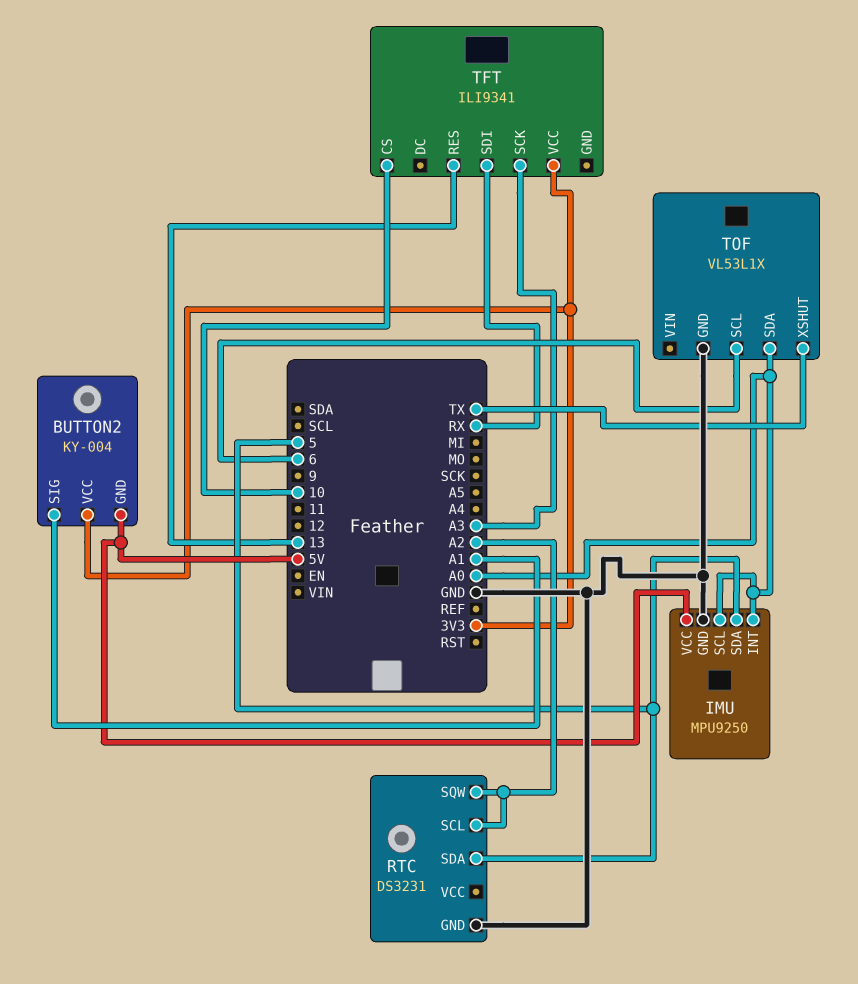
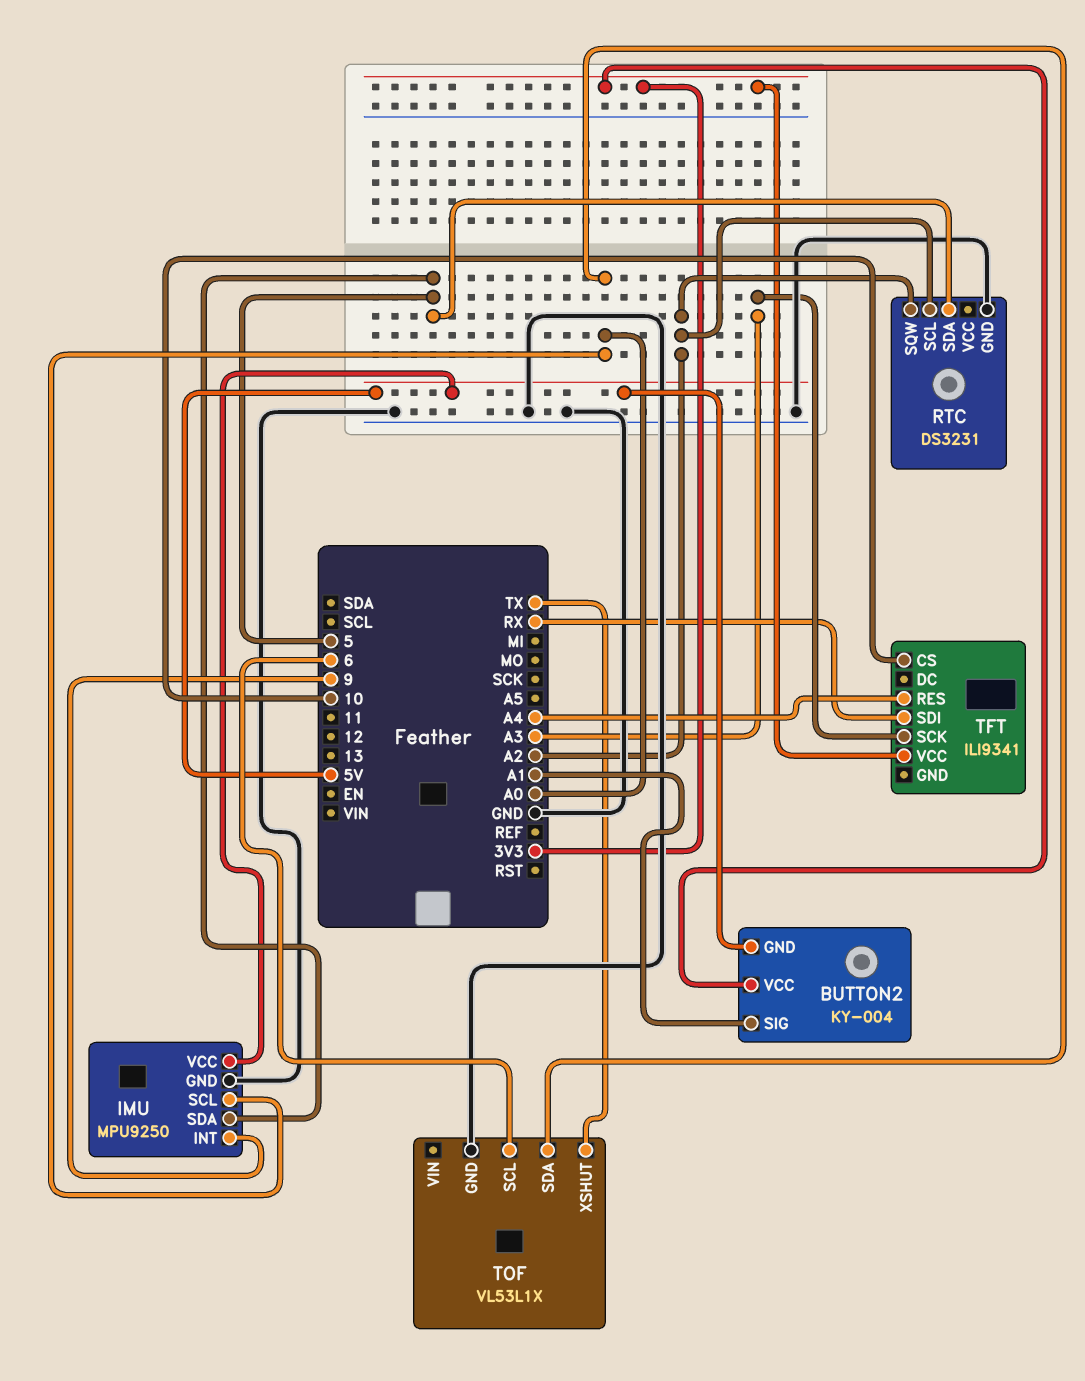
IMU pin INT: A0 -> 9
TFT pin RES: 13 -> A4

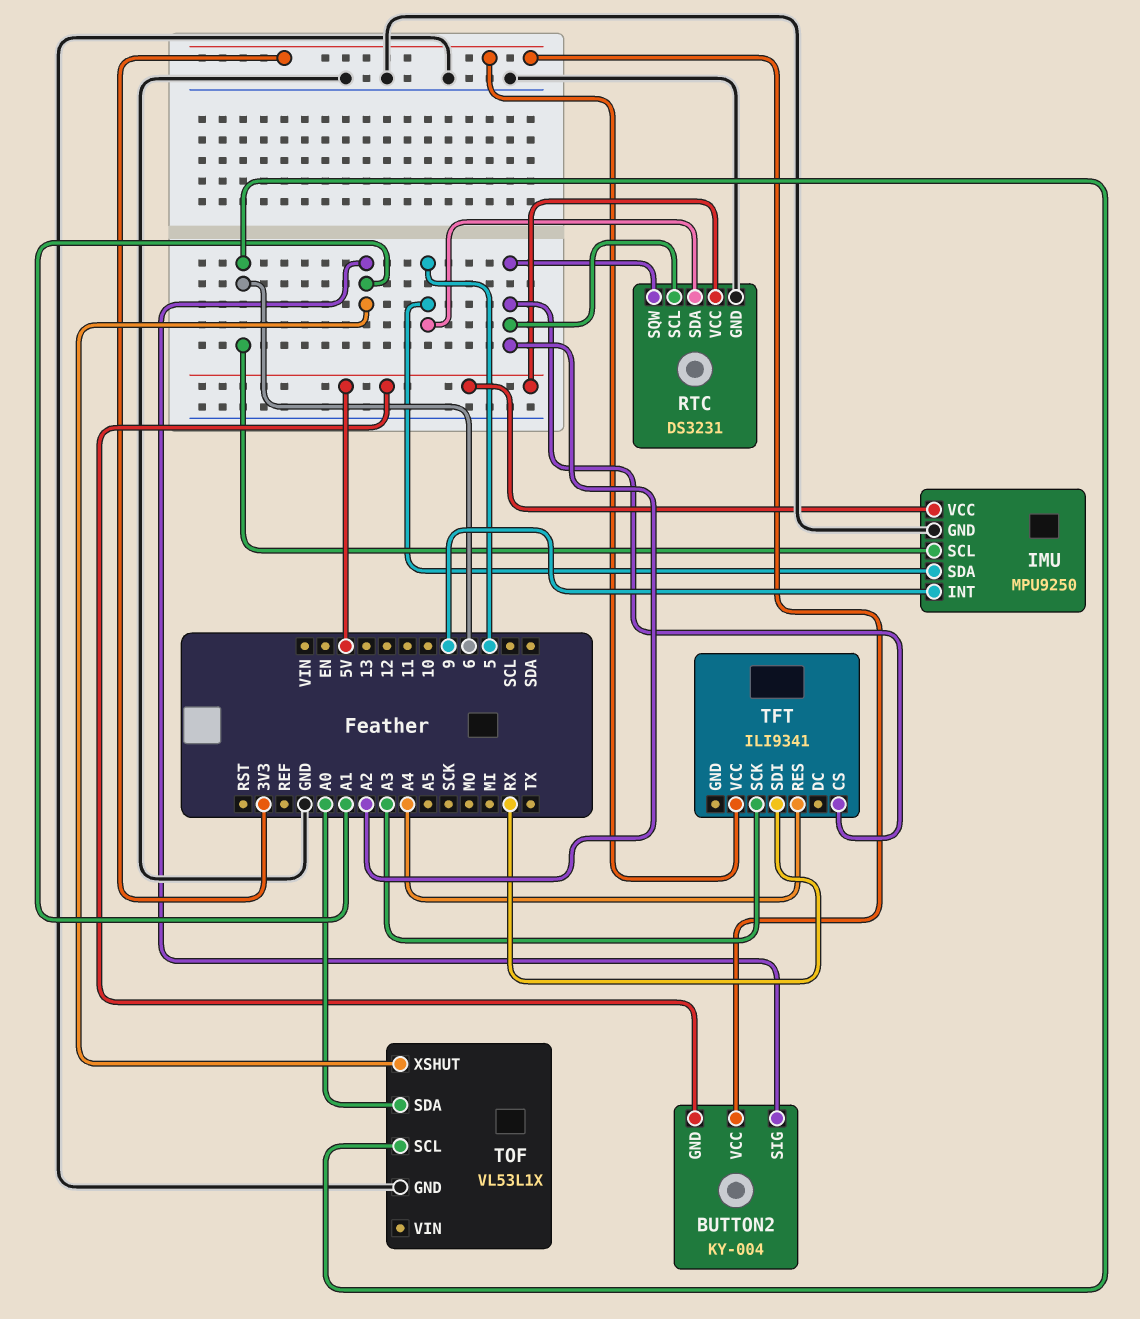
IMU pin SCL: A0 -> 6
RTC pin VCC: none -> 5V
TFT pin CS: 10 -> A2
TOF pin XSHUT: TX -> A1

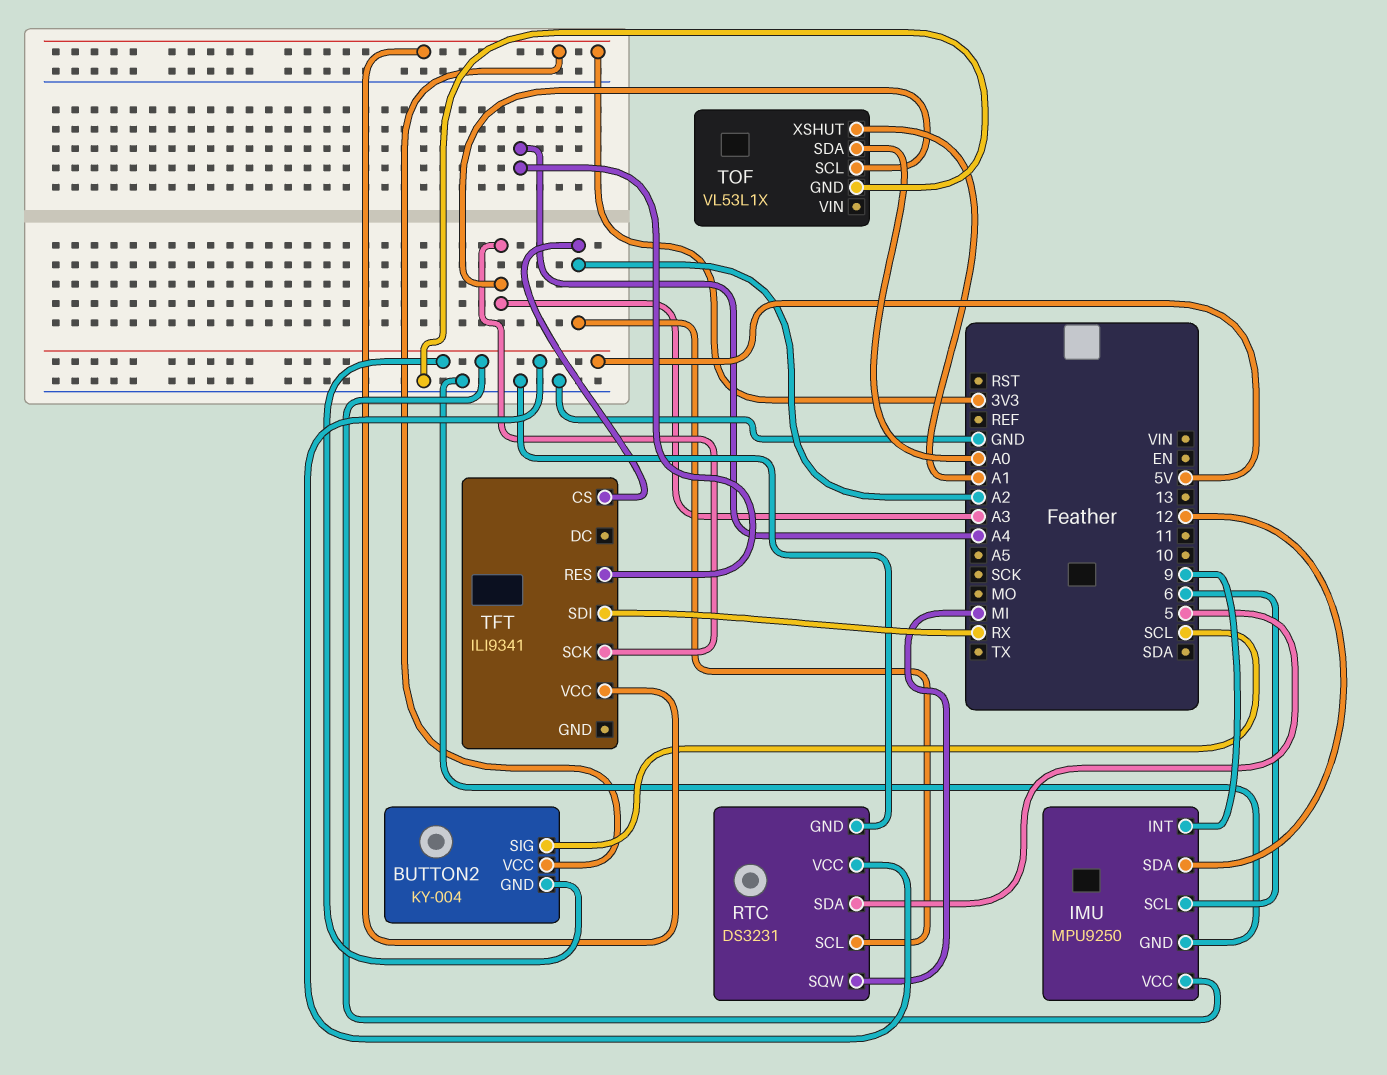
BUTTON2 pin SIG: A1 -> SCL
IMU pin SDA: 5 -> 12
RTC pin SQW: A2 -> MI
TOF pin SCL: 6 -> A3

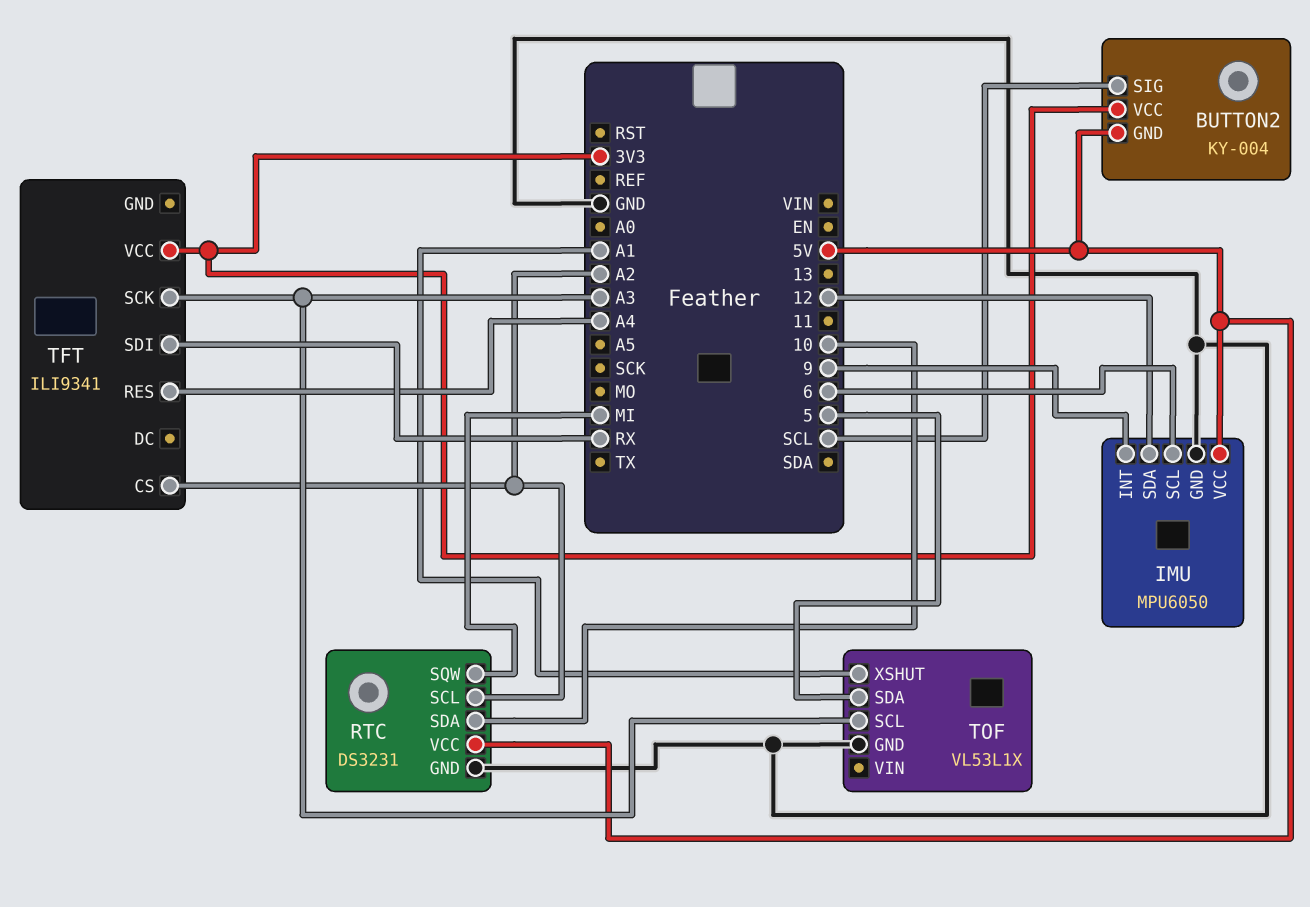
IMU: MPU9250 -> MPU6050
RTC pin SDA: 5 -> 10
TOF pin SDA: A0 -> 5

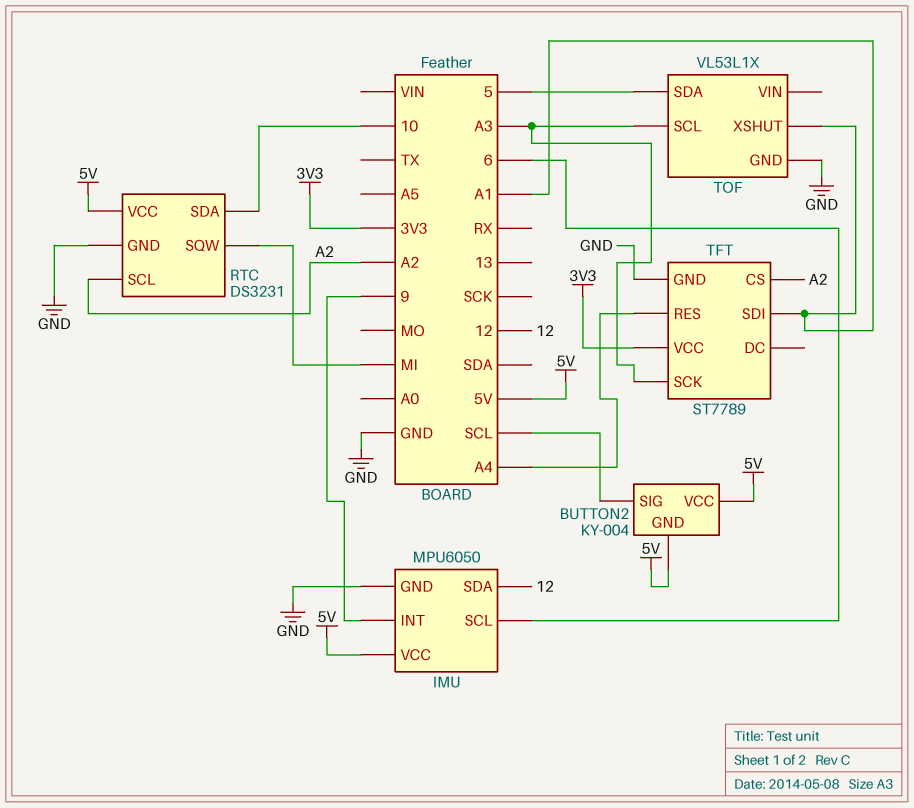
BUTTON2 pin VCC: 3V3 -> 5V
TFT: ILI9341 -> ST7789
TFT pin GND: none -> GND
TFT pin SDI: RX -> A1

